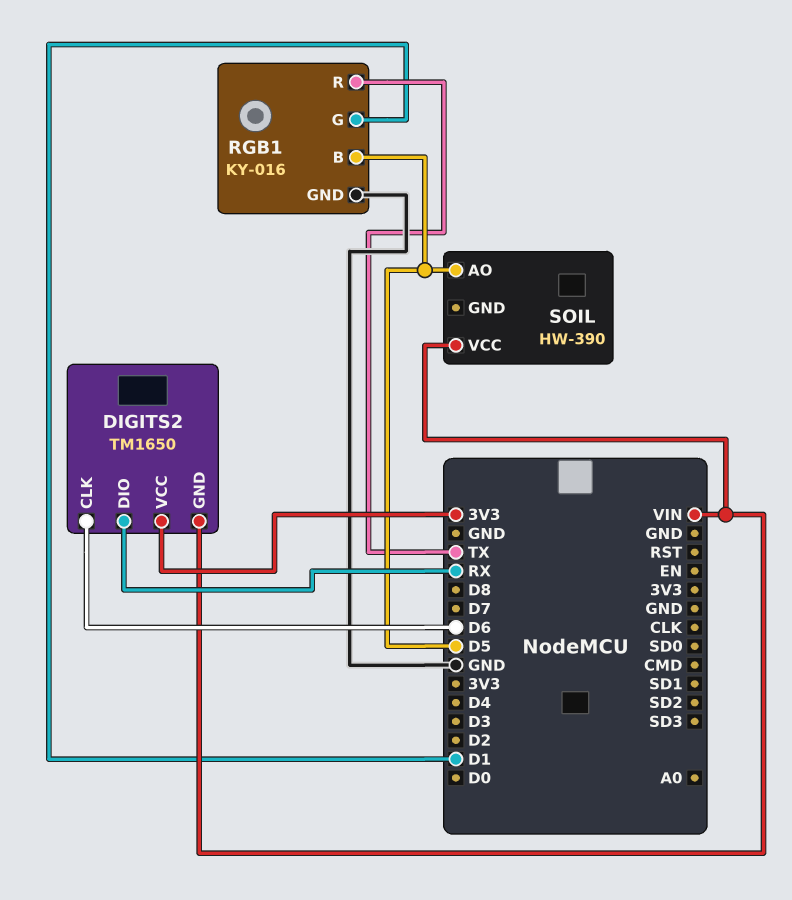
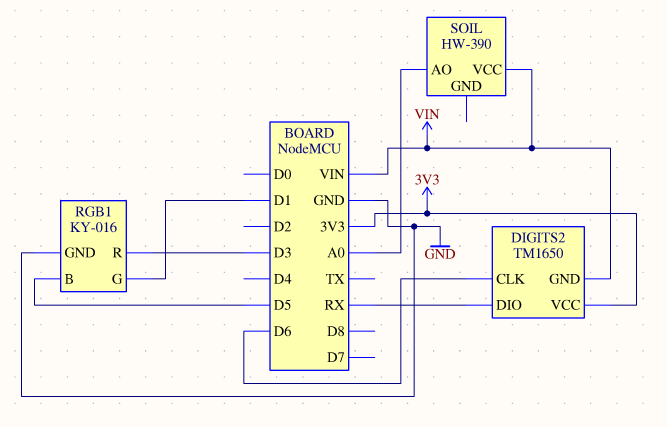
RGB1 pin R: TX -> D3
SOIL pin AO: D5 -> A0

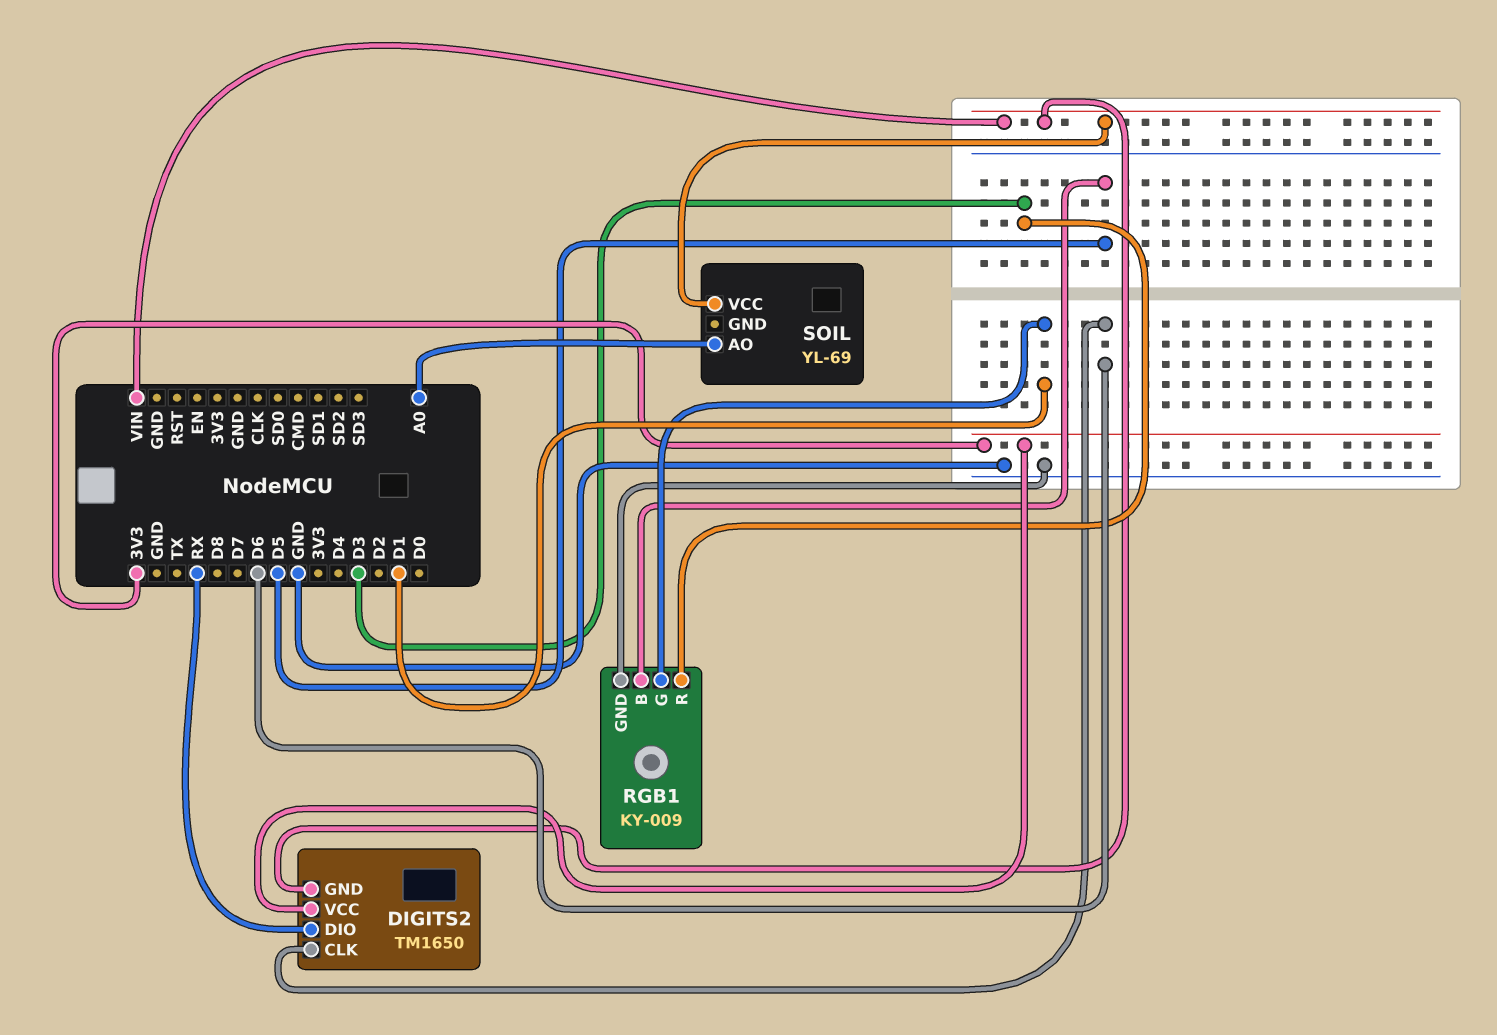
RGB1: KY-016 -> KY-009
SOIL: HW-390 -> YL-69

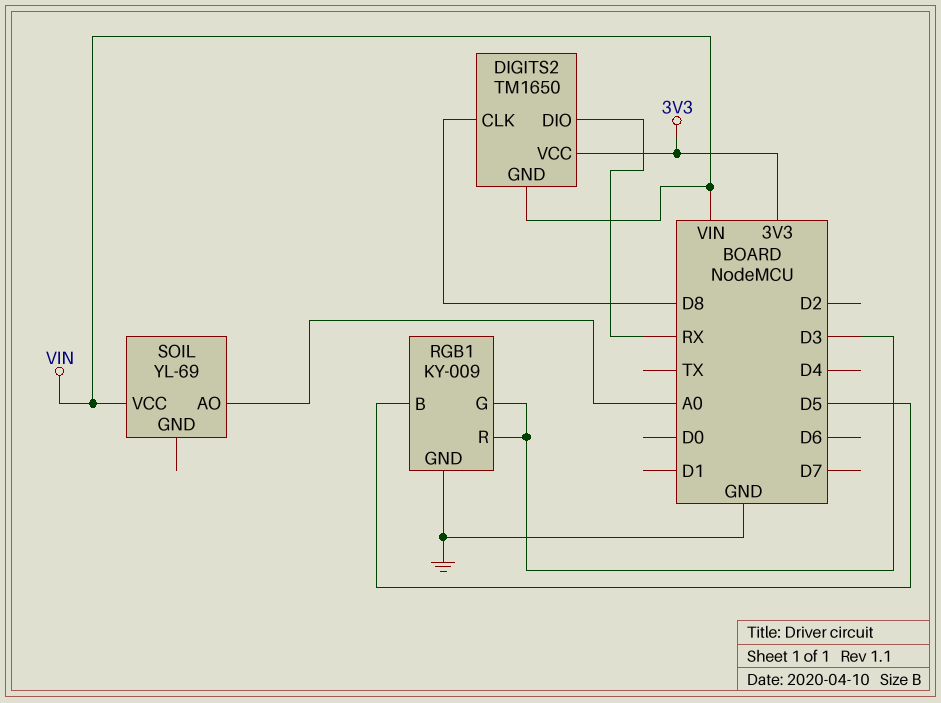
DIGITS2 pin CLK: D6 -> D8
RGB1 pin G: D1 -> D3

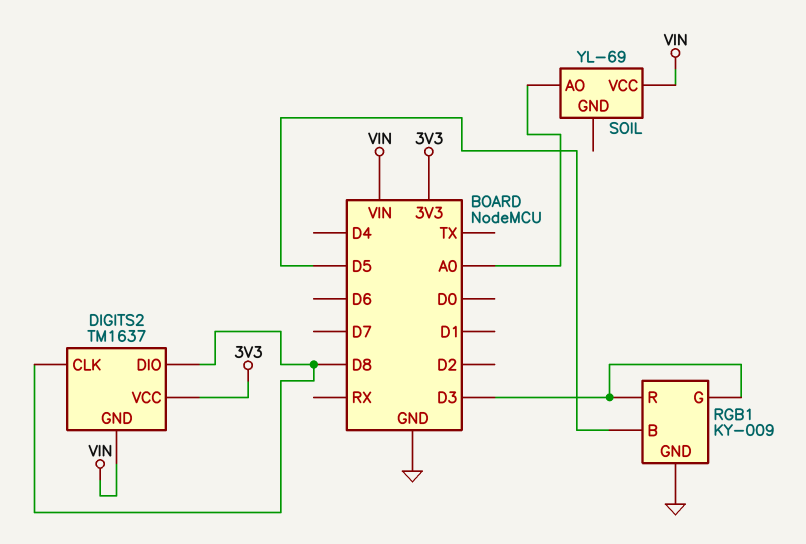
DIGITS2: TM1650 -> TM1637
DIGITS2 pin DIO: RX -> D8

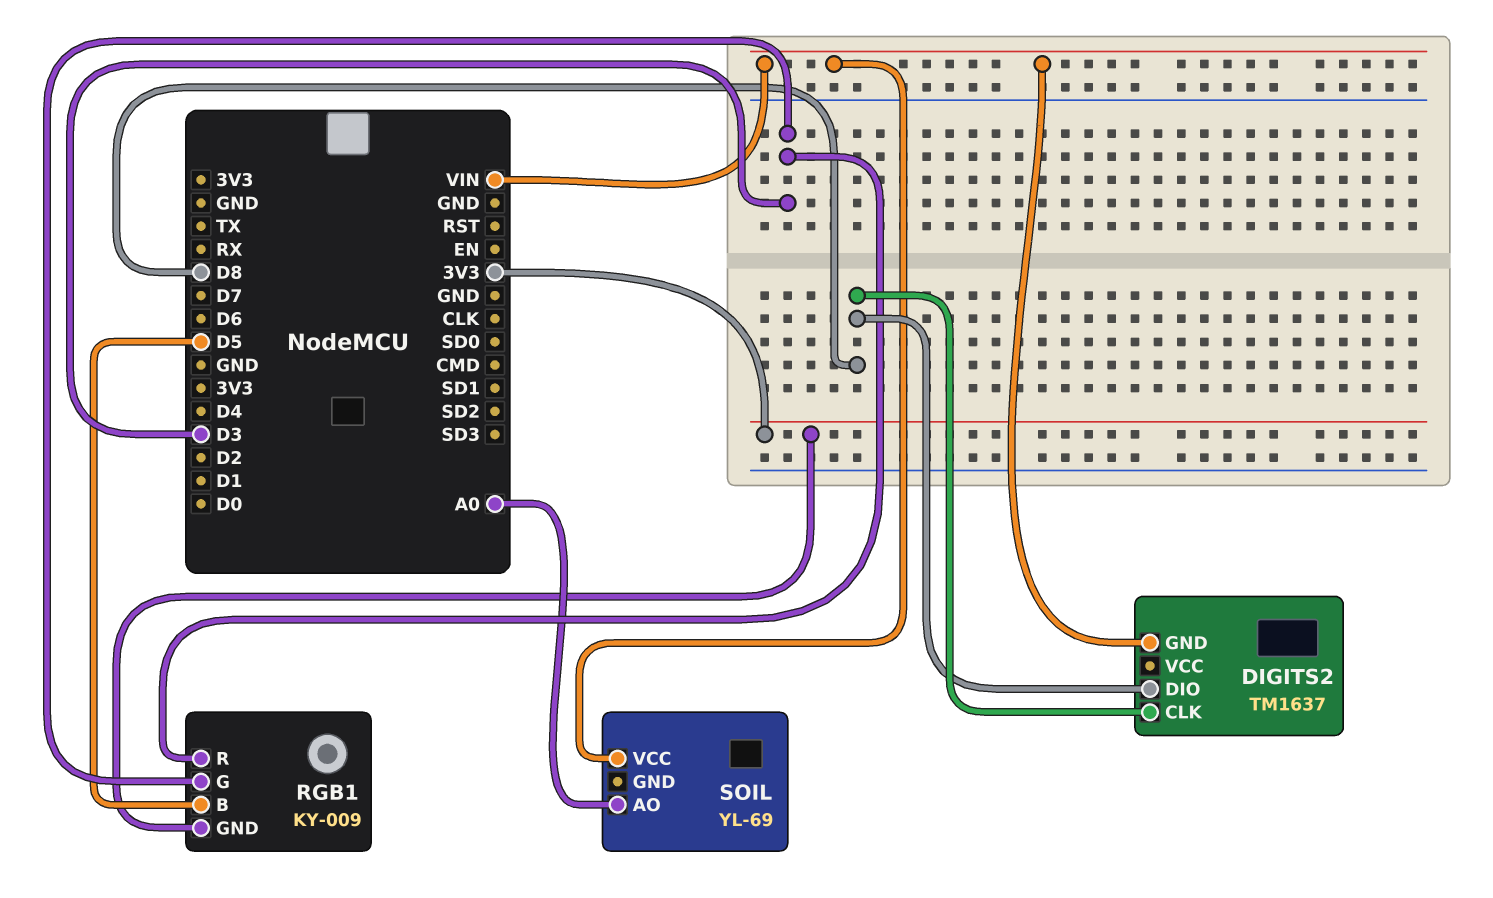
DIGITS2 pin VCC: 3V3 -> none
RGB1 pin GND: GND -> 3V3

